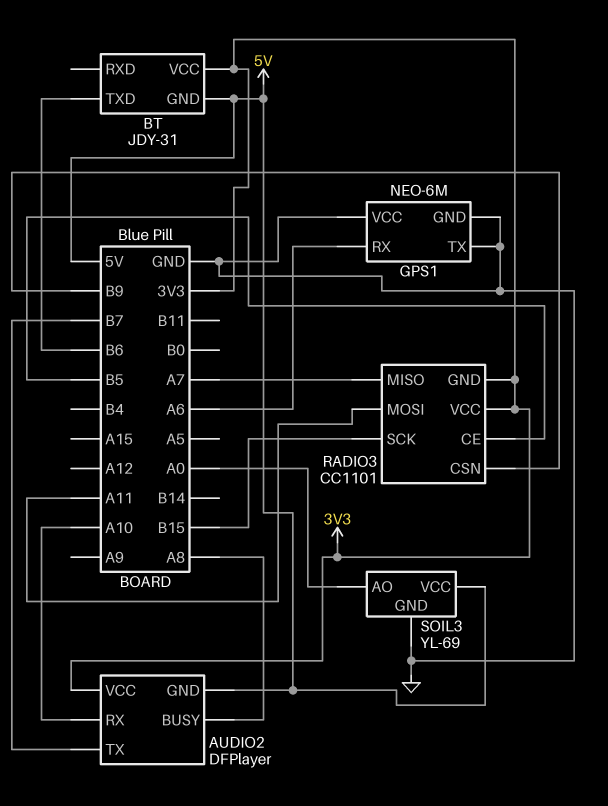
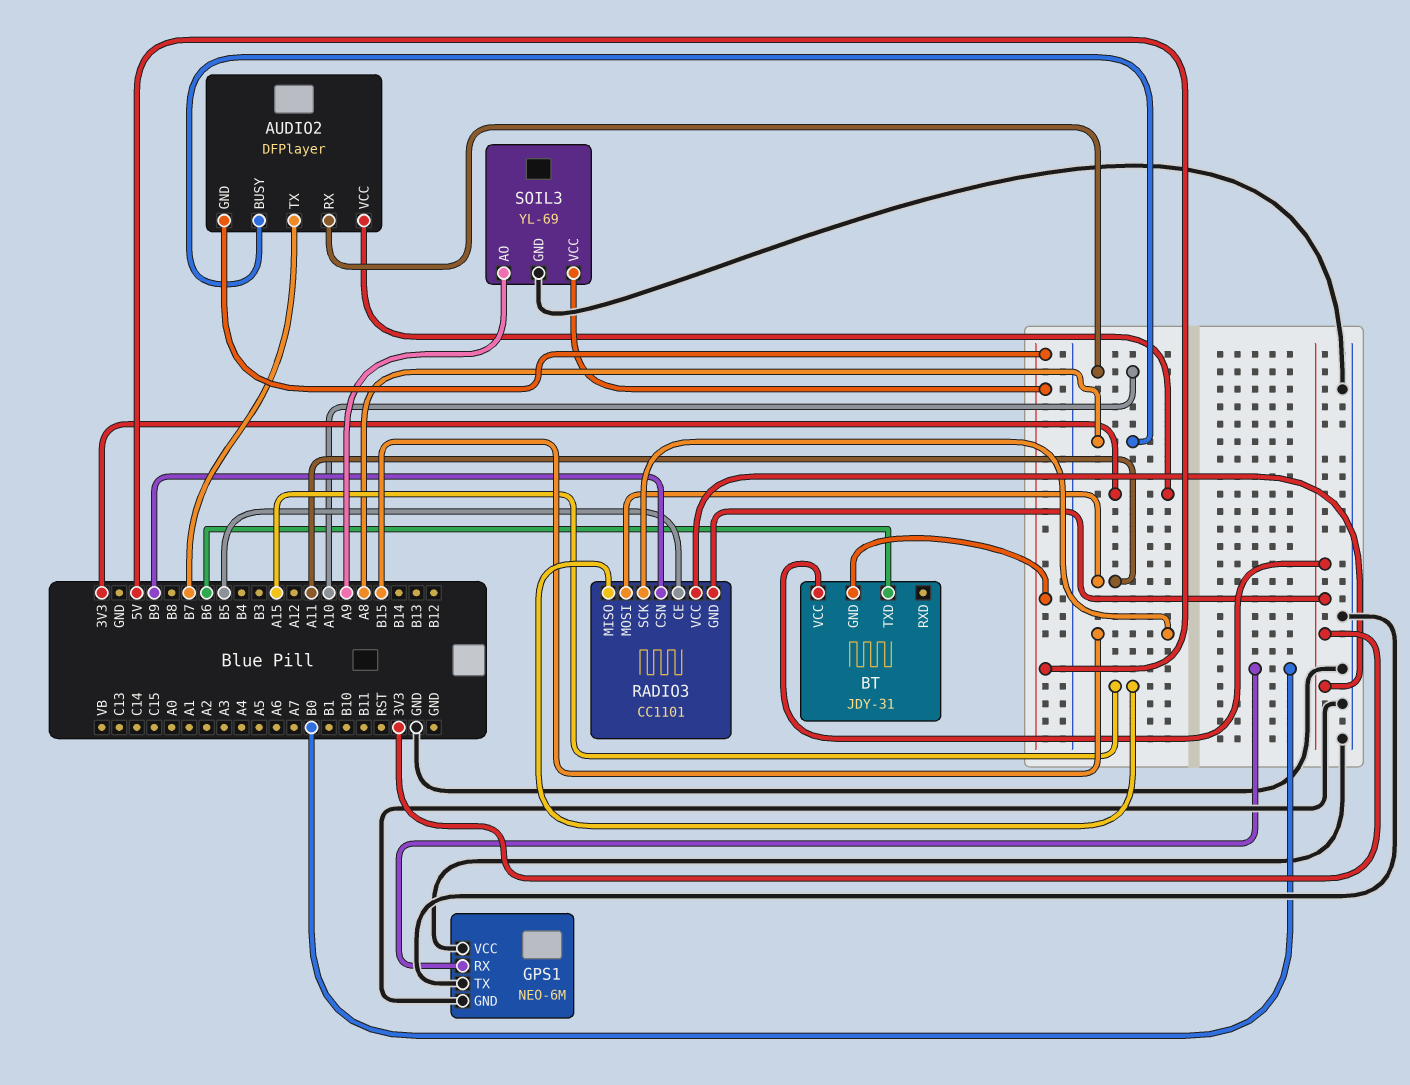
GPS1 pin RX: A6 -> B0
RADIO3 pin MISO: A7 -> A15
SOIL3 pin AO: A0 -> A9

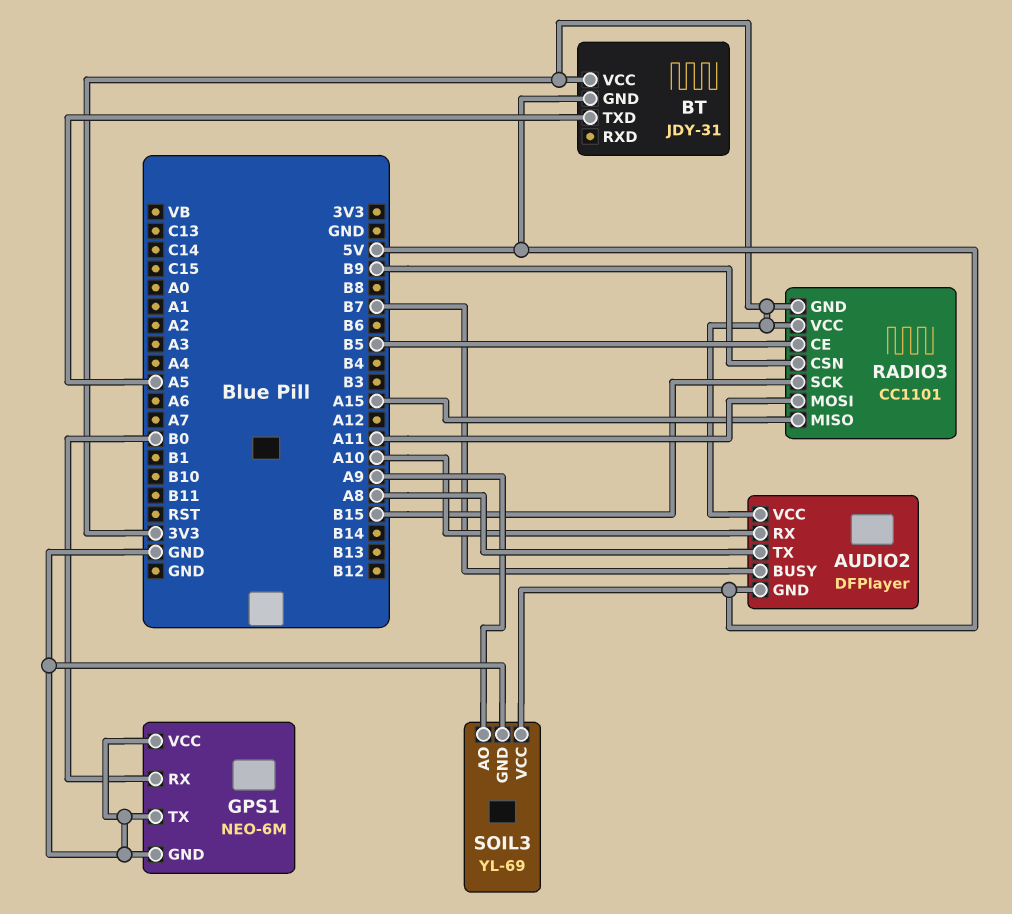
AUDIO2 pin BUSY: A8 -> B7
AUDIO2 pin TX: B7 -> A8
BT pin TXD: B6 -> A5

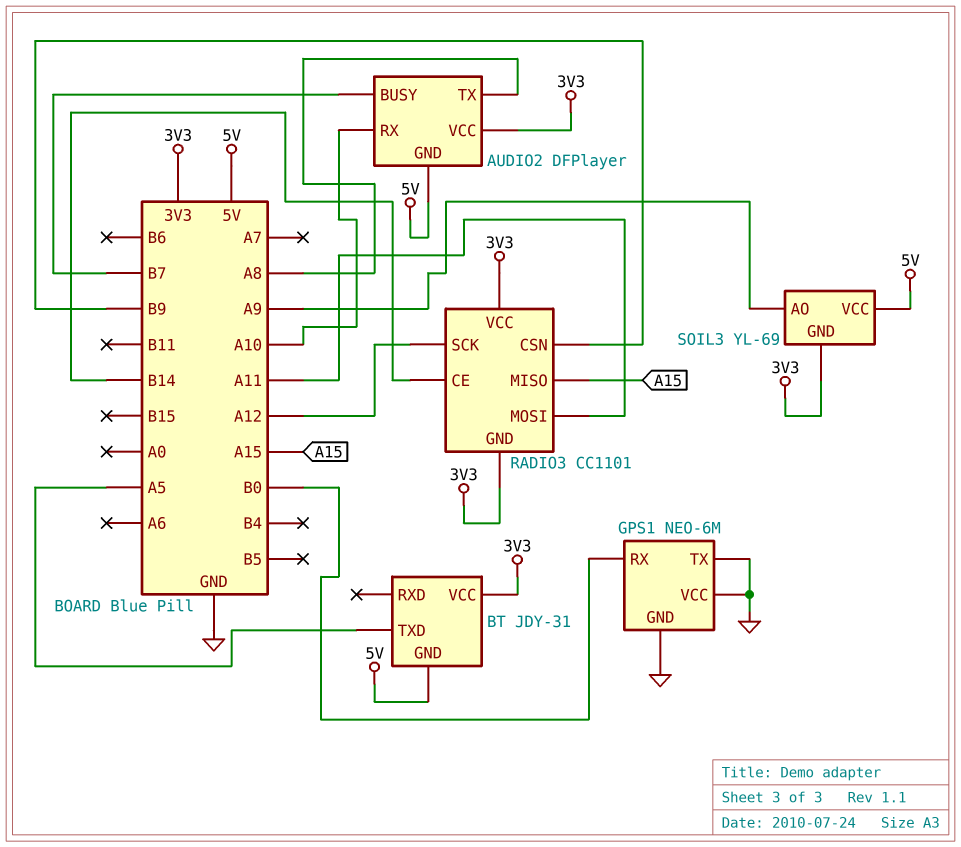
RADIO3 pin CE: B5 -> B14
RADIO3 pin SCK: B15 -> A12
SOIL3 pin GND: GND -> 3V3

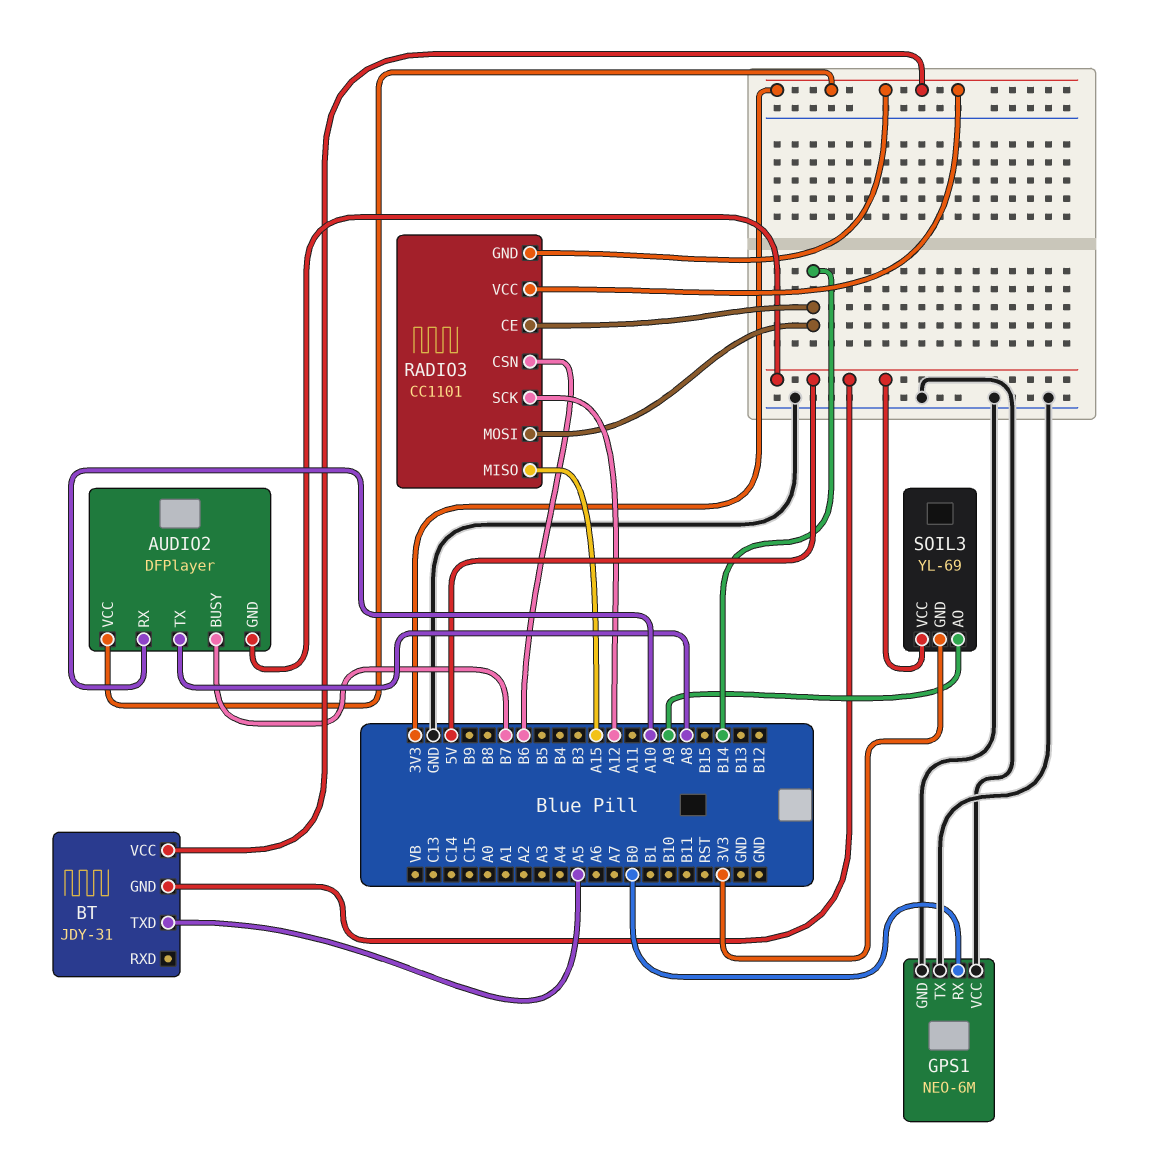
RADIO3 pin CSN: B9 -> B6
RADIO3 pin MOSI: A11 -> B14

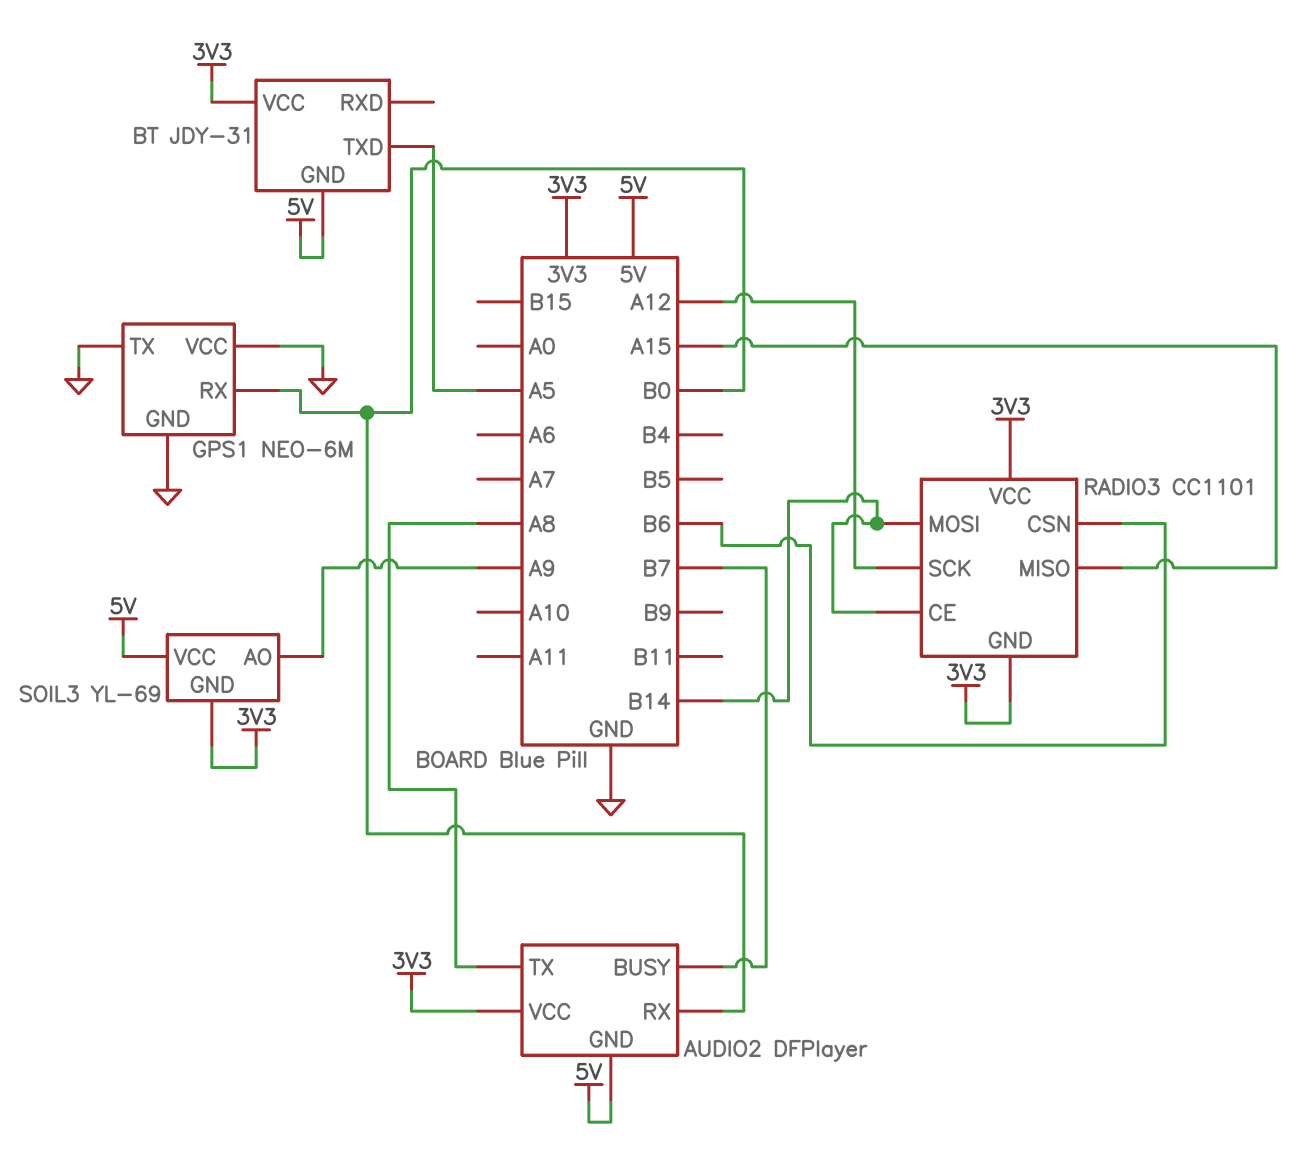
AUDIO2 pin RX: A10 -> B0

